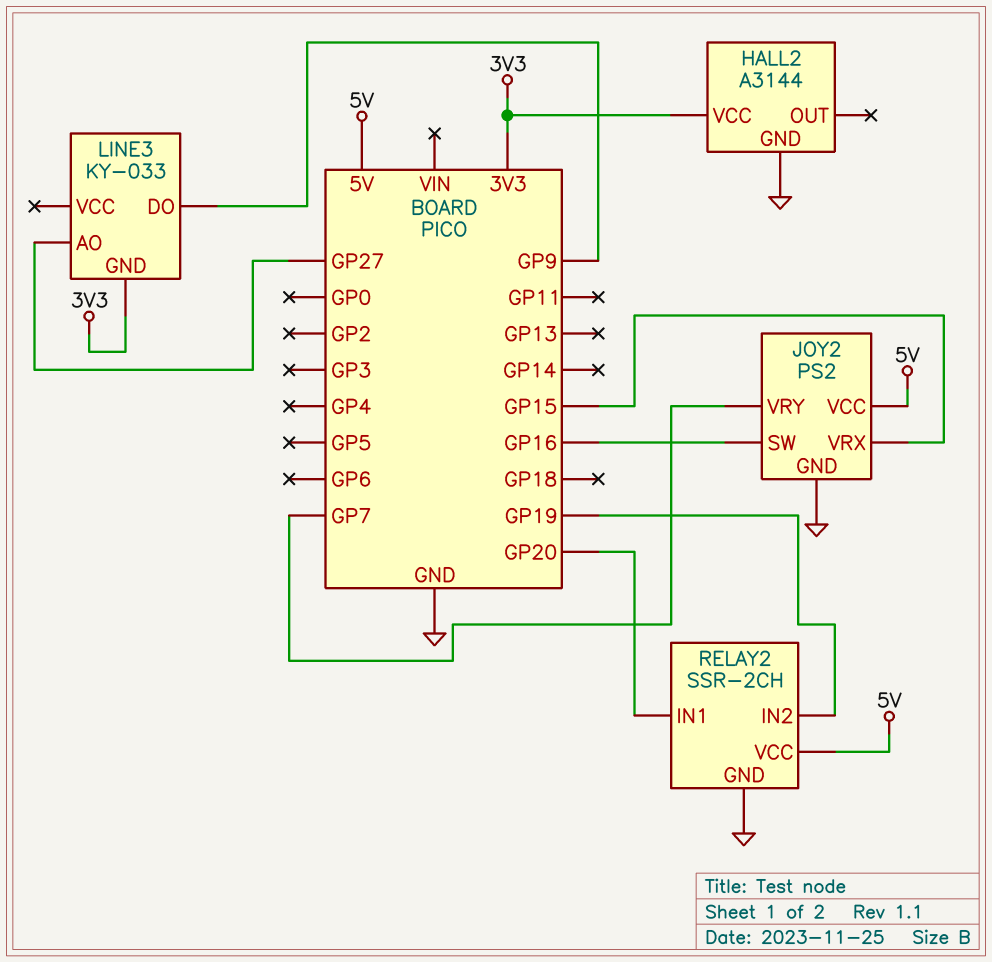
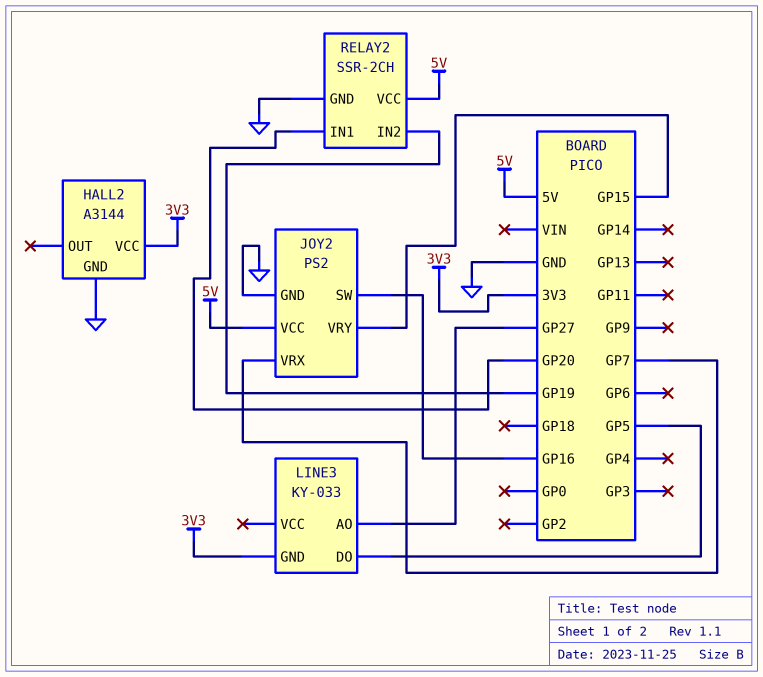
JOY2 pin VRX: GP15 -> GP7
JOY2 pin VRY: GP7 -> GP15
LINE3 pin DO: GP9 -> GP5

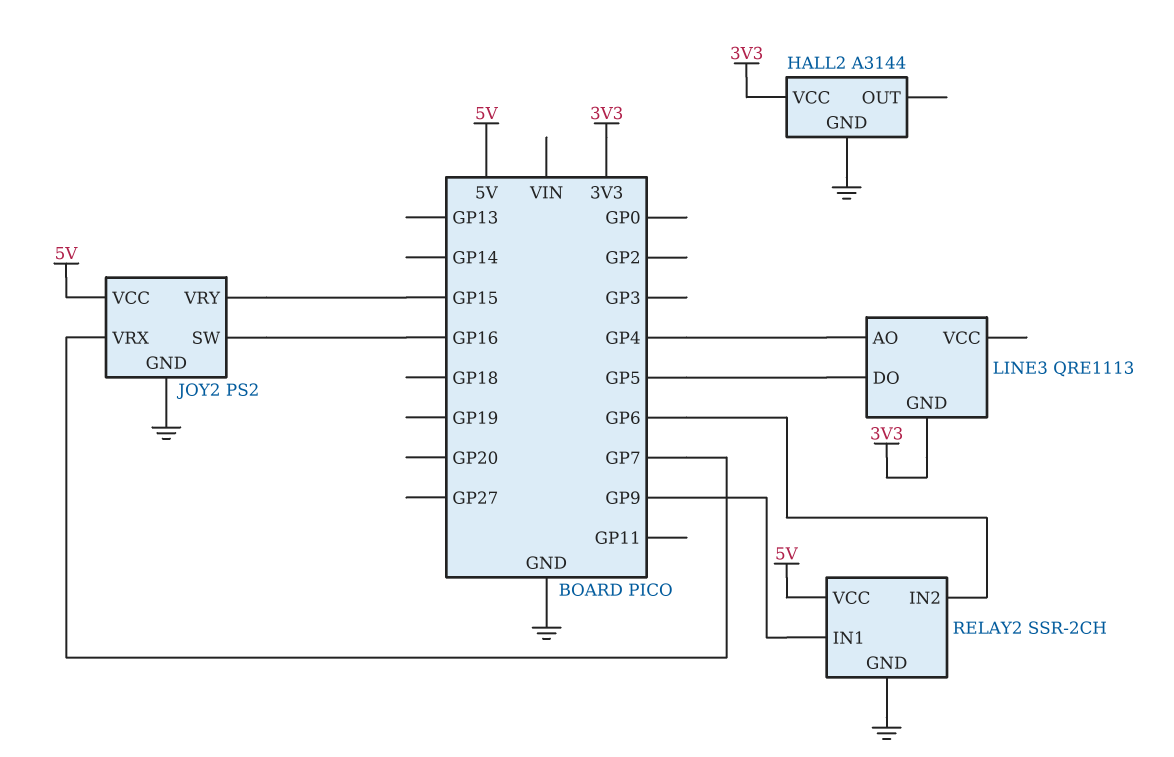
LINE3: KY-033 -> QRE1113
LINE3 pin AO: GP27 -> GP4
RELAY2 pin IN1: GP20 -> GP9
RELAY2 pin IN2: GP19 -> GP6

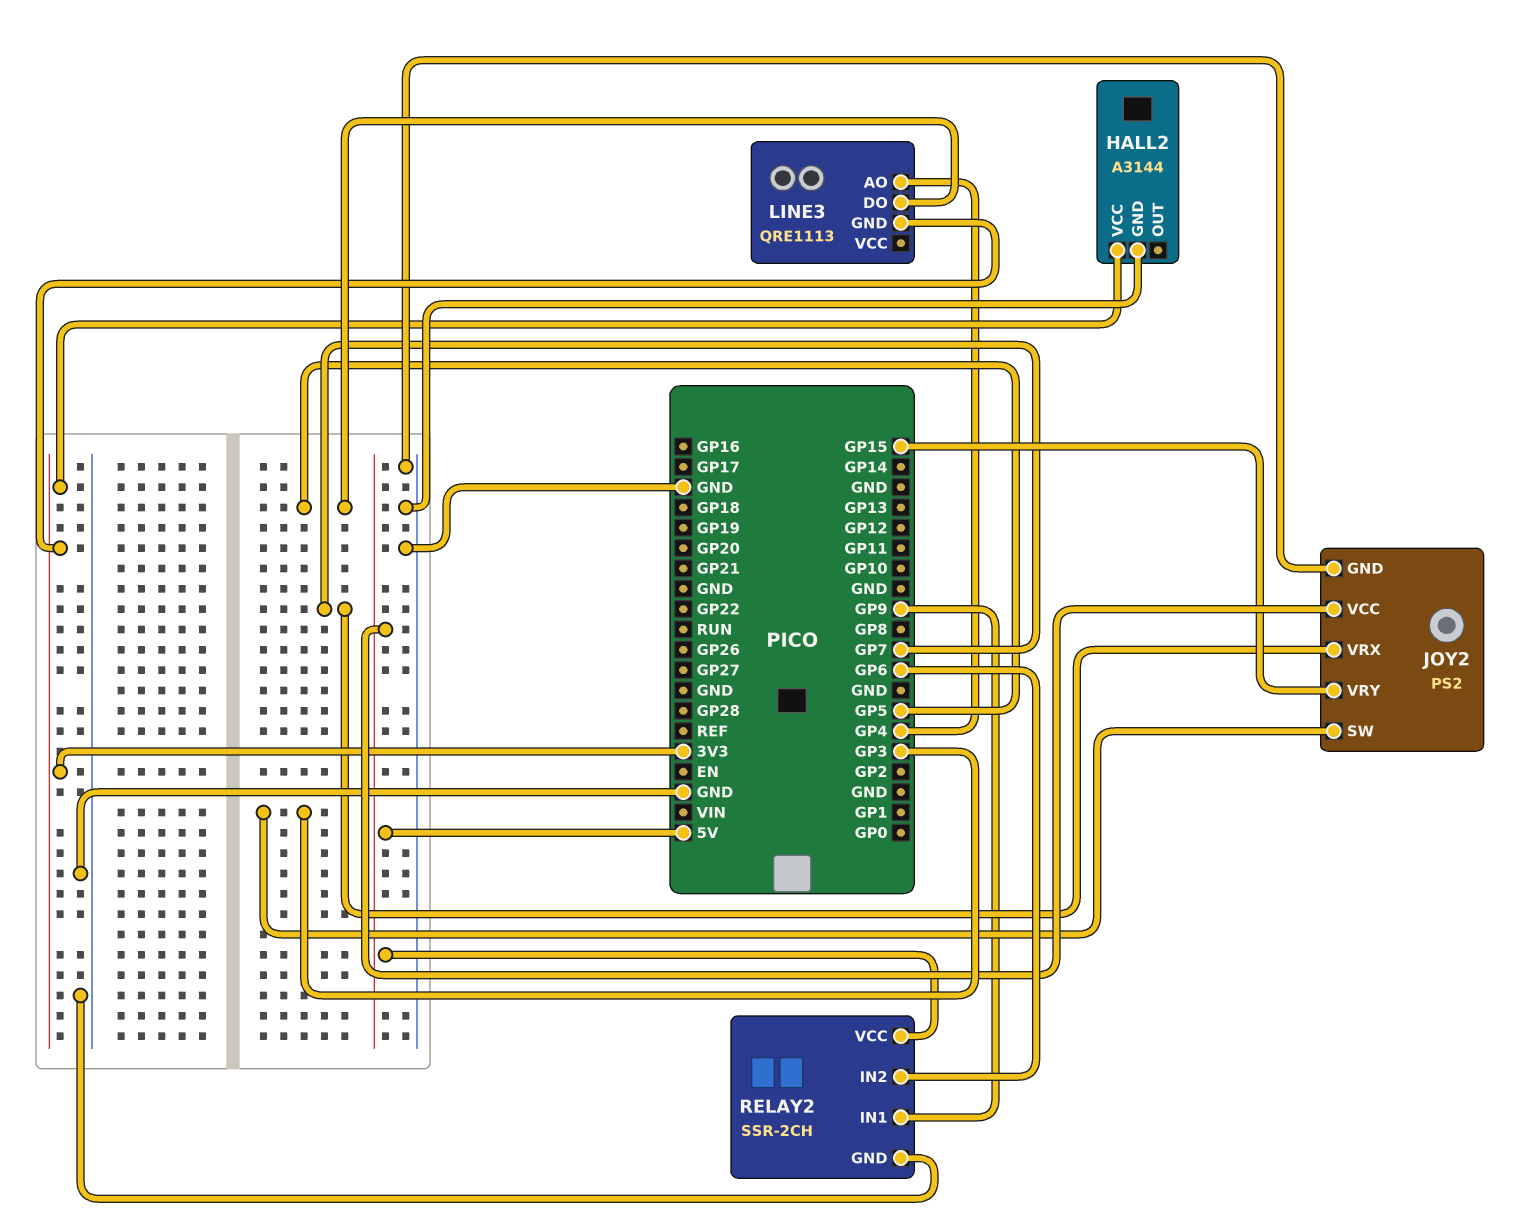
JOY2 pin SW: GP16 -> GP3

